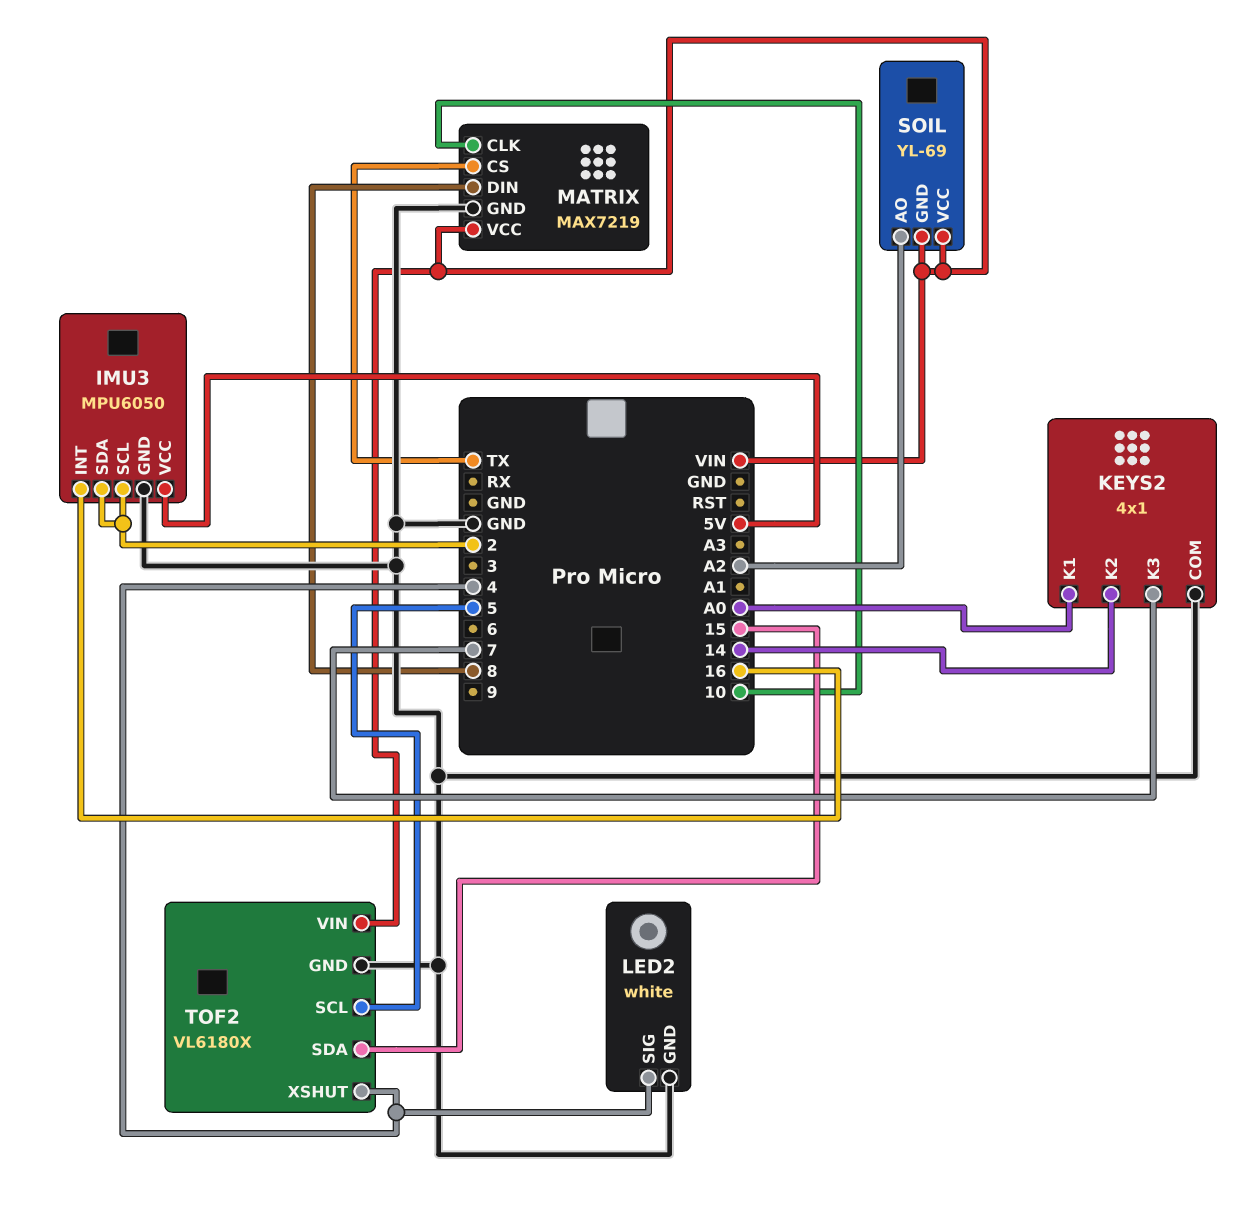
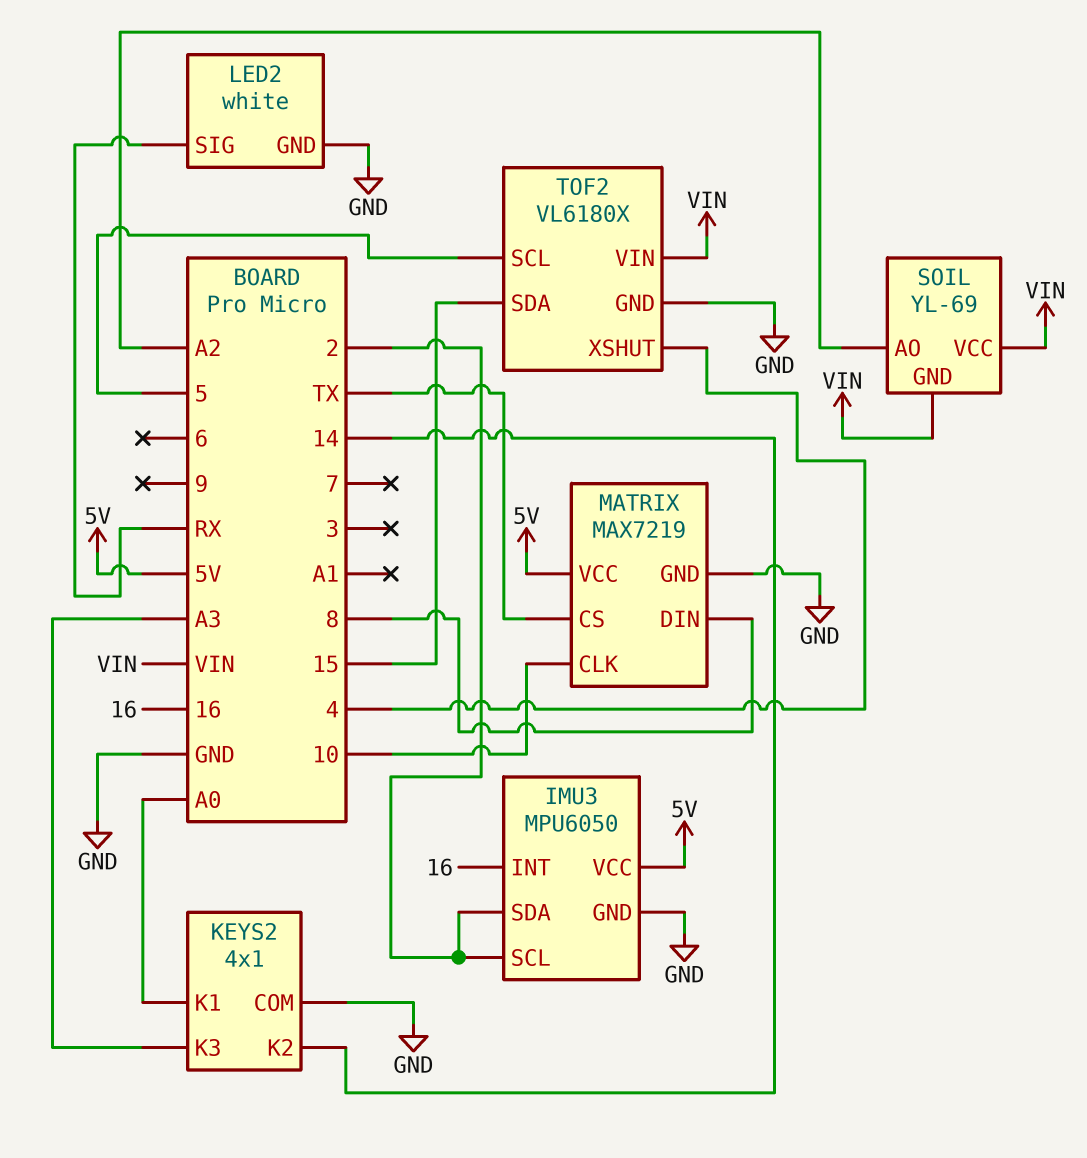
KEYS2 pin K3: 7 -> A3
LED2 pin SIG: 4 -> RX
MATRIX pin VCC: VIN -> 5V

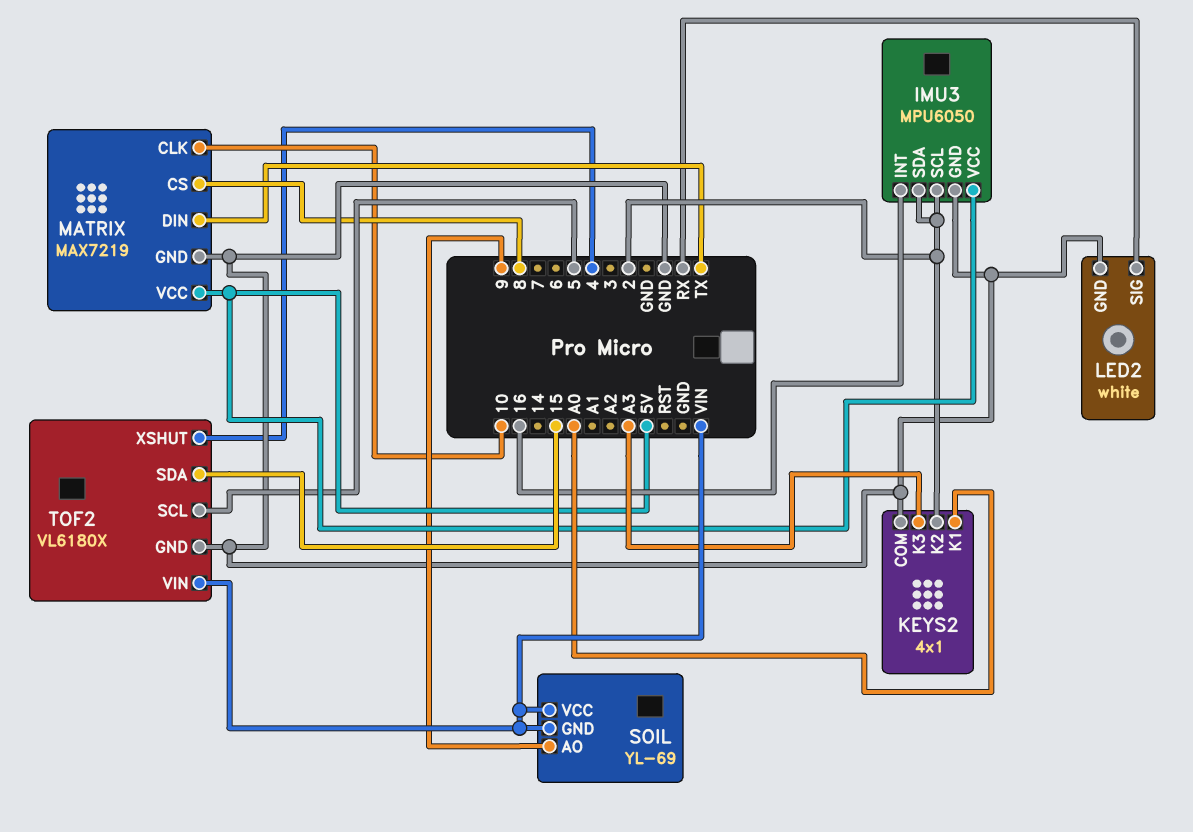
KEYS2 pin K2: 14 -> 2
MATRIX pin CS: TX -> 8
MATRIX pin DIN: 8 -> TX
SOIL pin AO: A2 -> 9

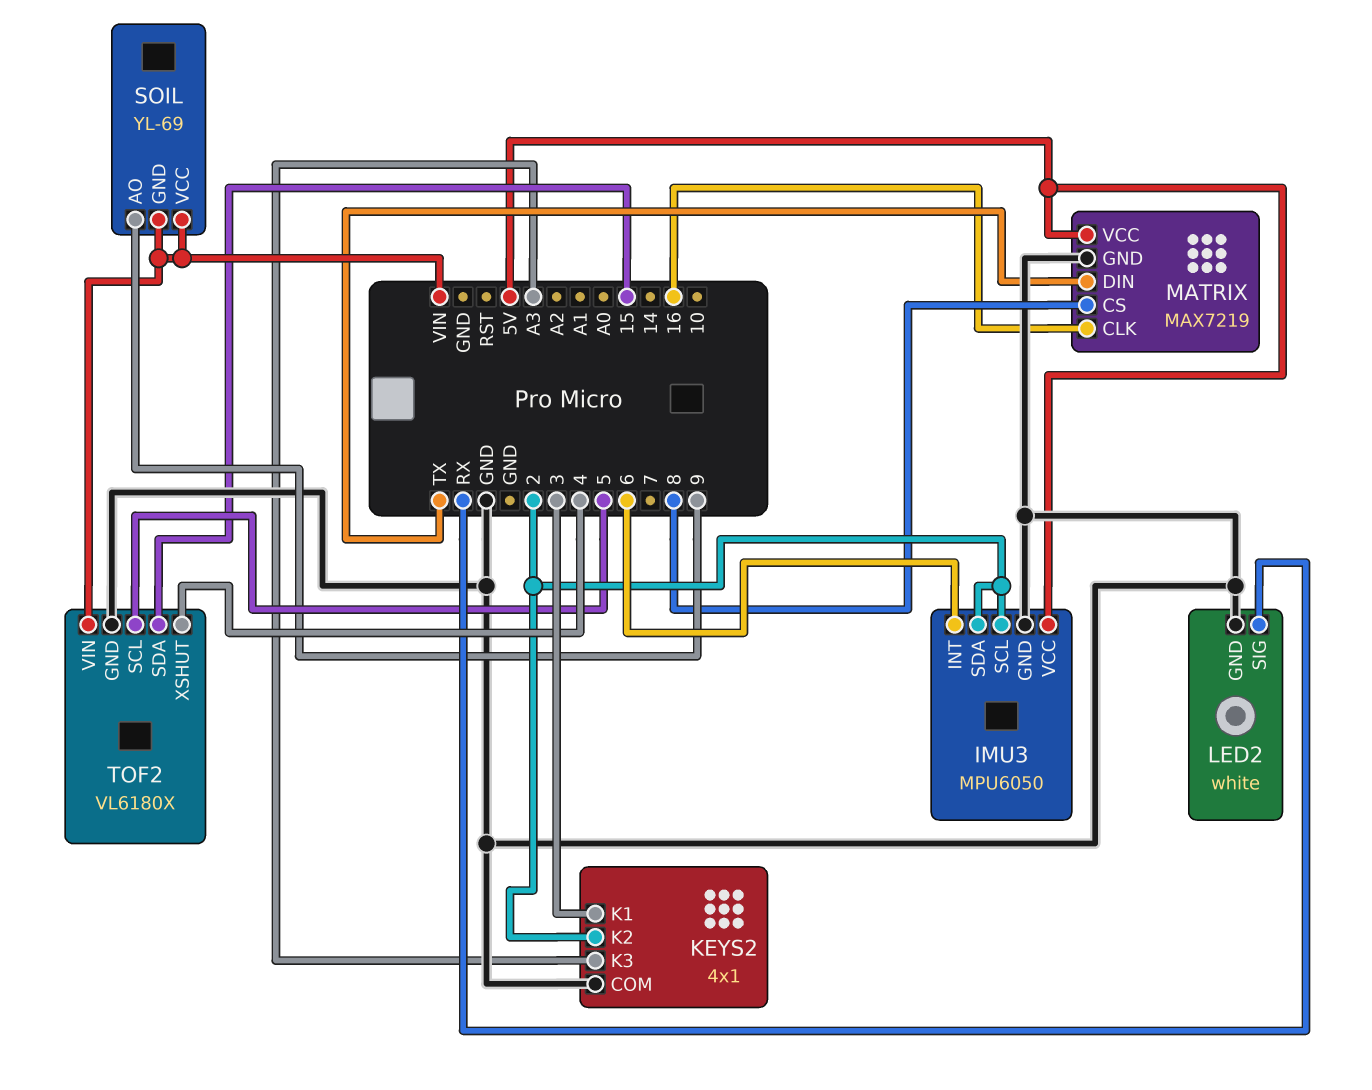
IMU3 pin INT: 16 -> 6
KEYS2 pin K1: A0 -> 3
MATRIX pin CLK: 10 -> 16

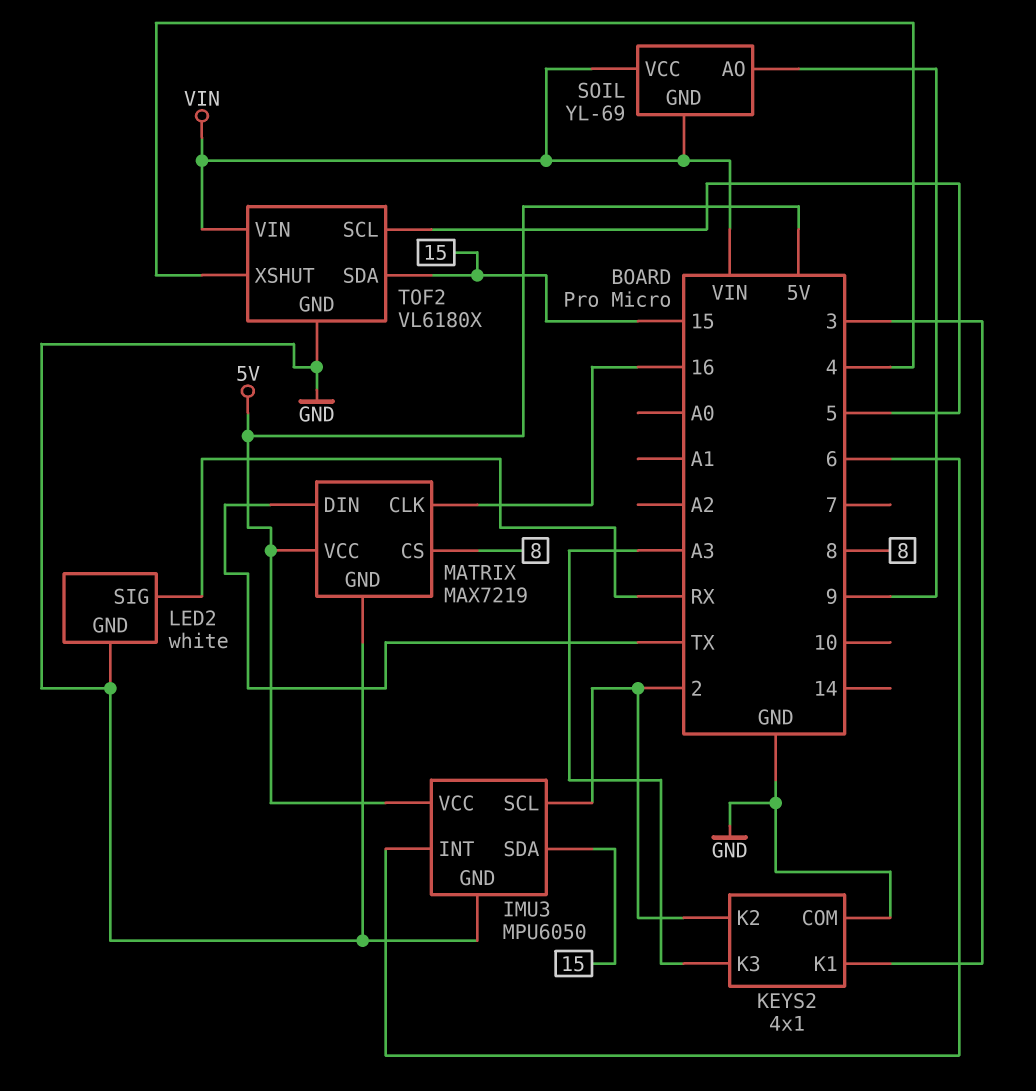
IMU3 pin SDA: 2 -> 15

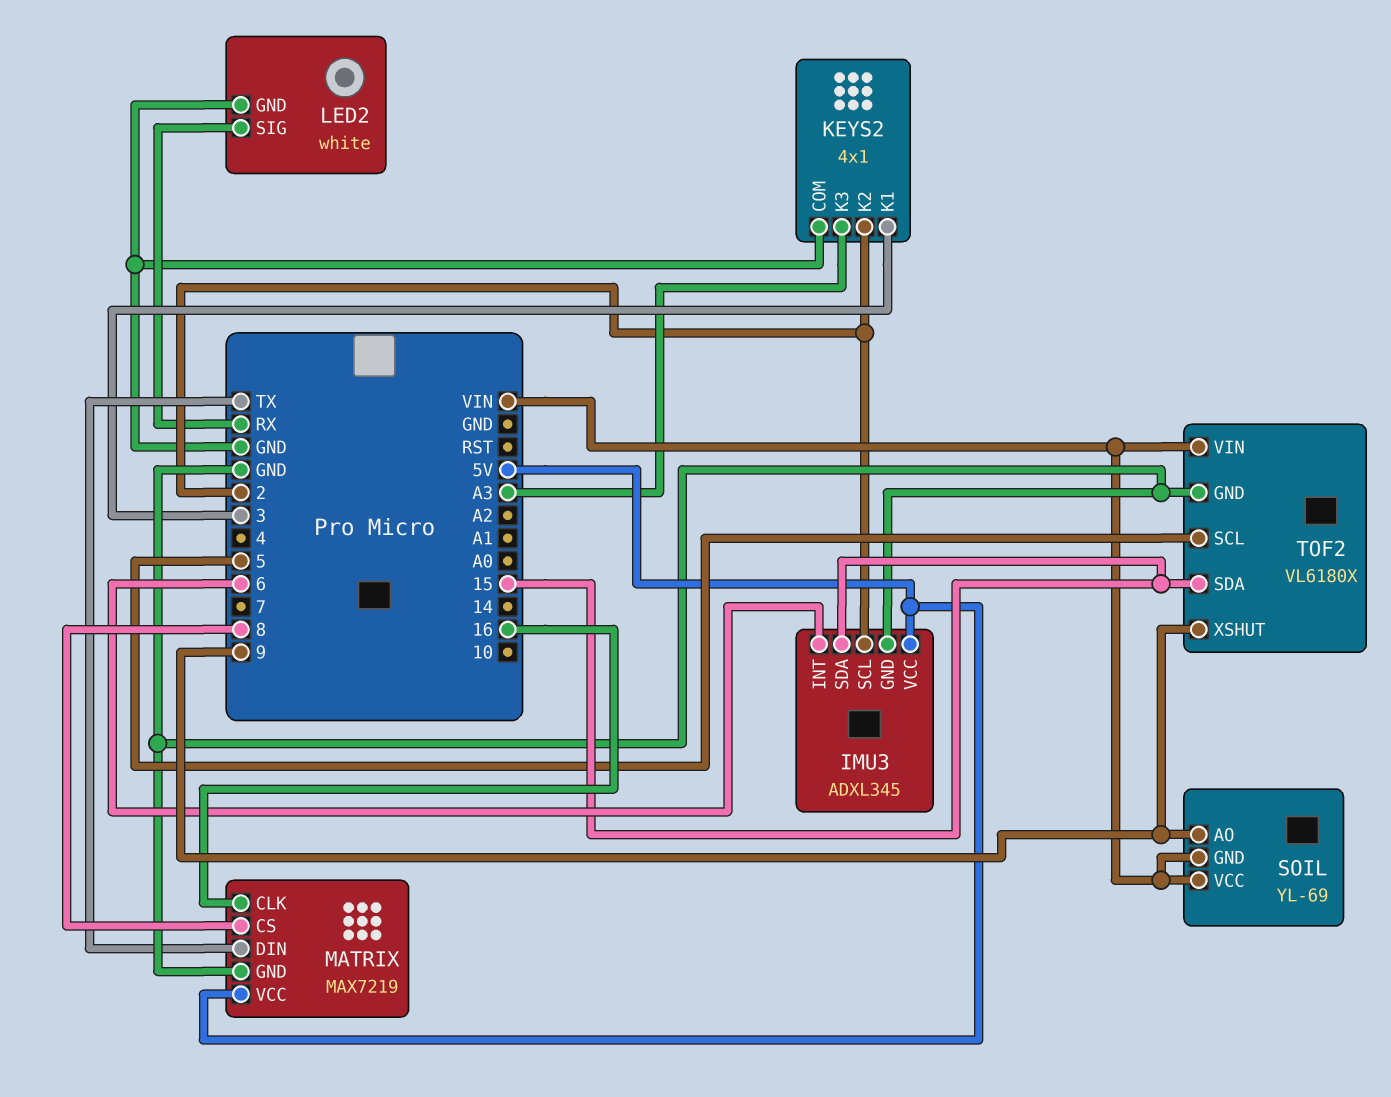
IMU3: MPU6050 -> ADXL345
TOF2 pin XSHUT: 4 -> 9

